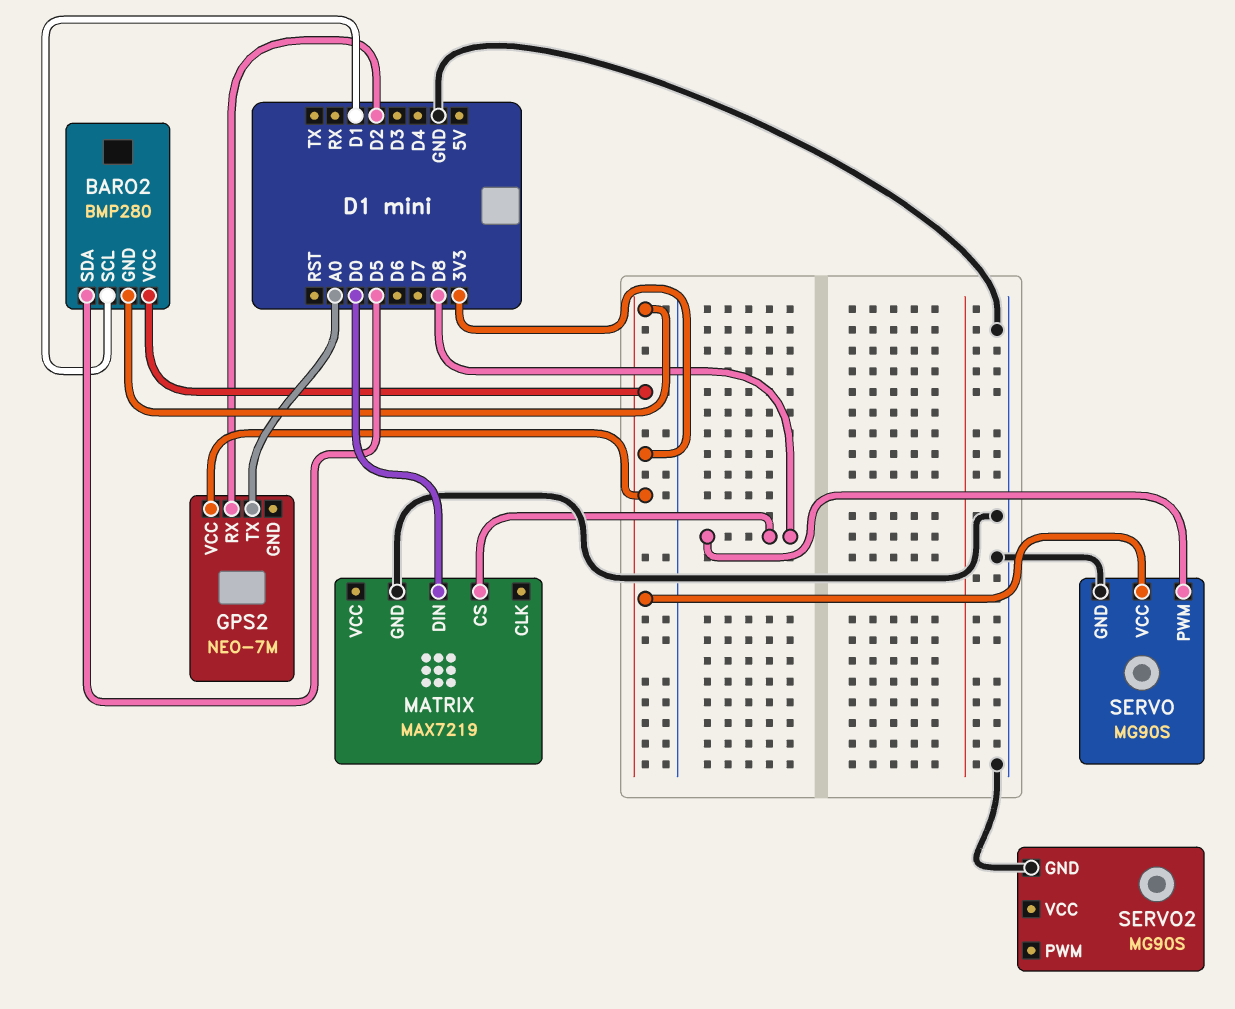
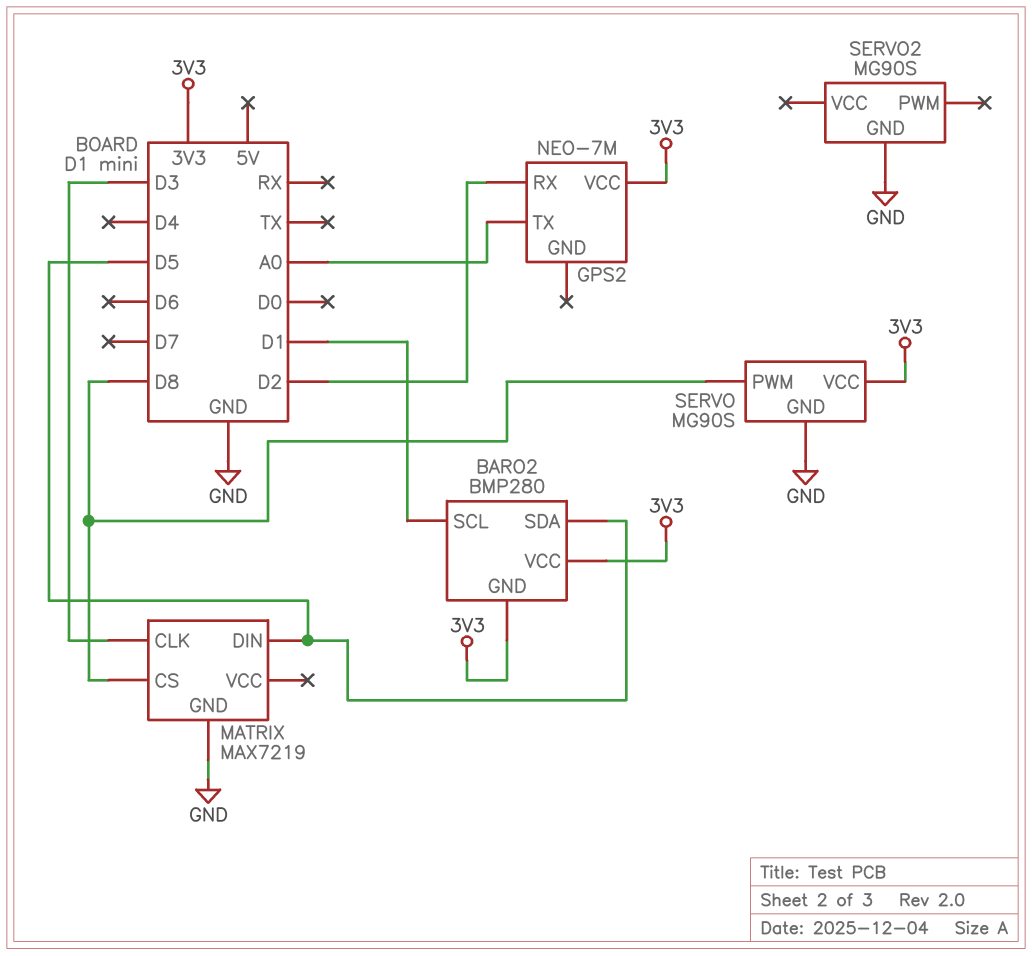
MATRIX pin CLK: none -> D3
MATRIX pin DIN: D0 -> D5

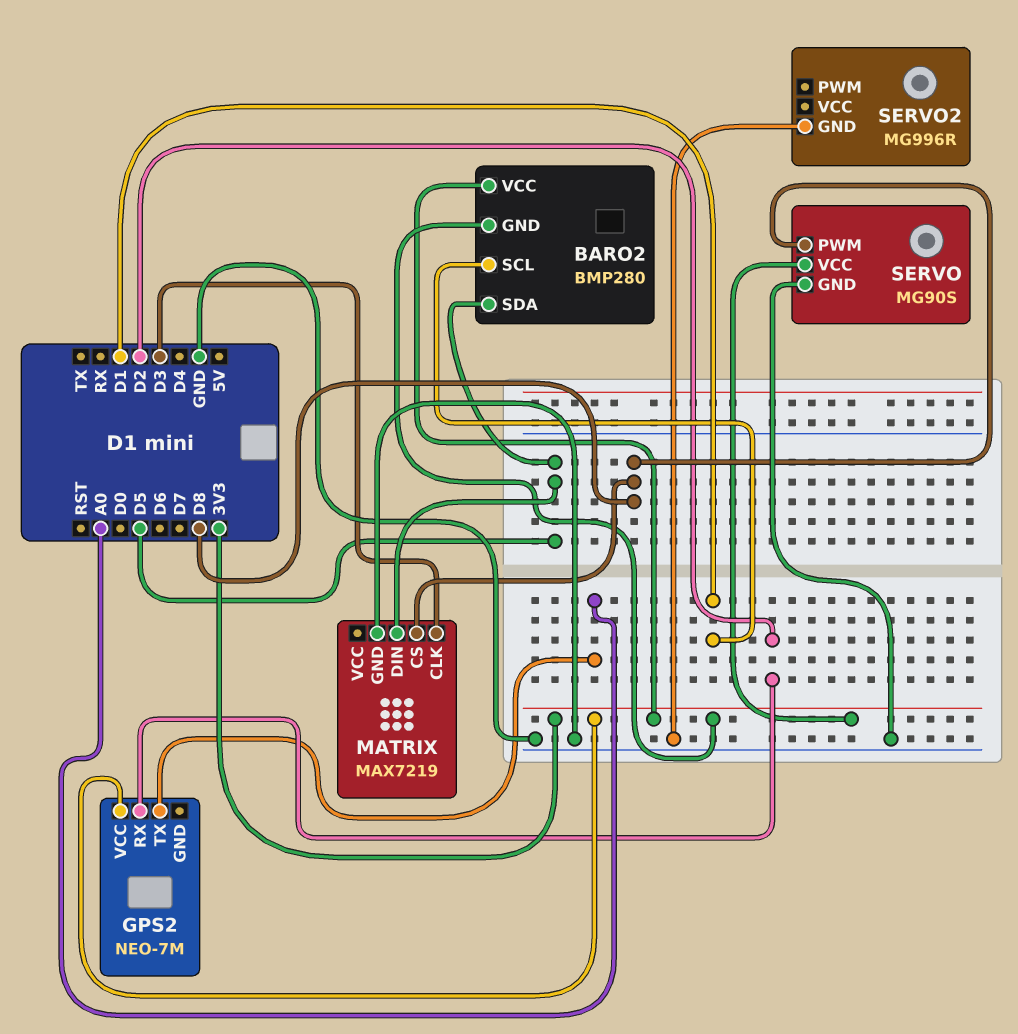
SERVO2: MG90S -> MG996R

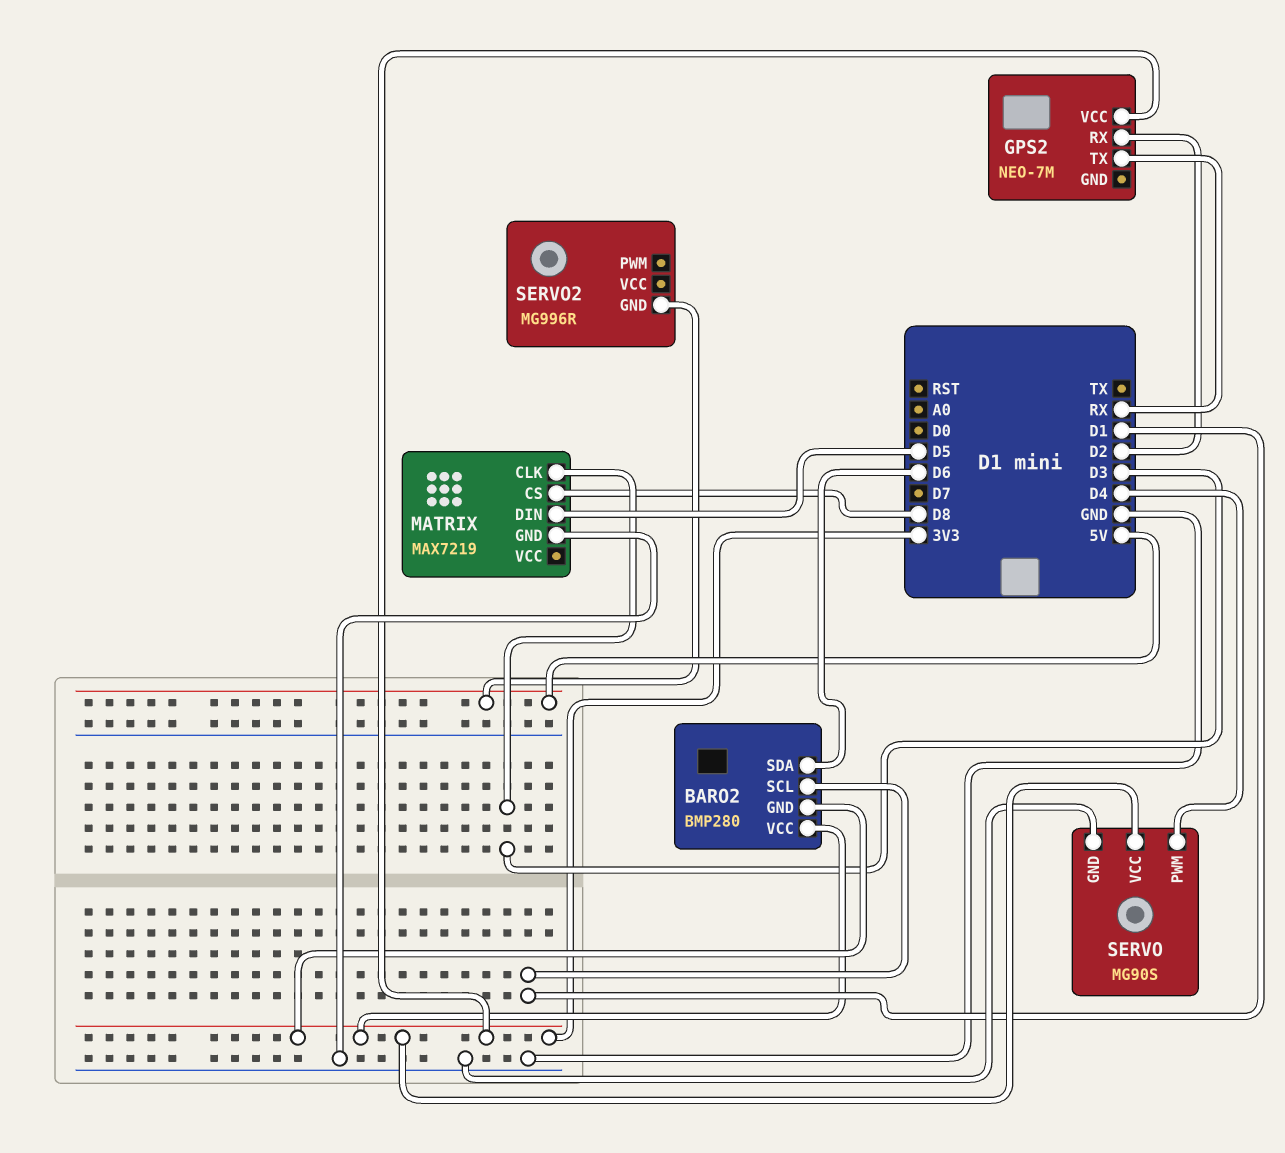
BARO2 pin SDA: D5 -> D6
GPS2 pin TX: A0 -> RX
SERVO pin PWM: D8 -> D4
SERVO2 pin GND: GND -> 5V

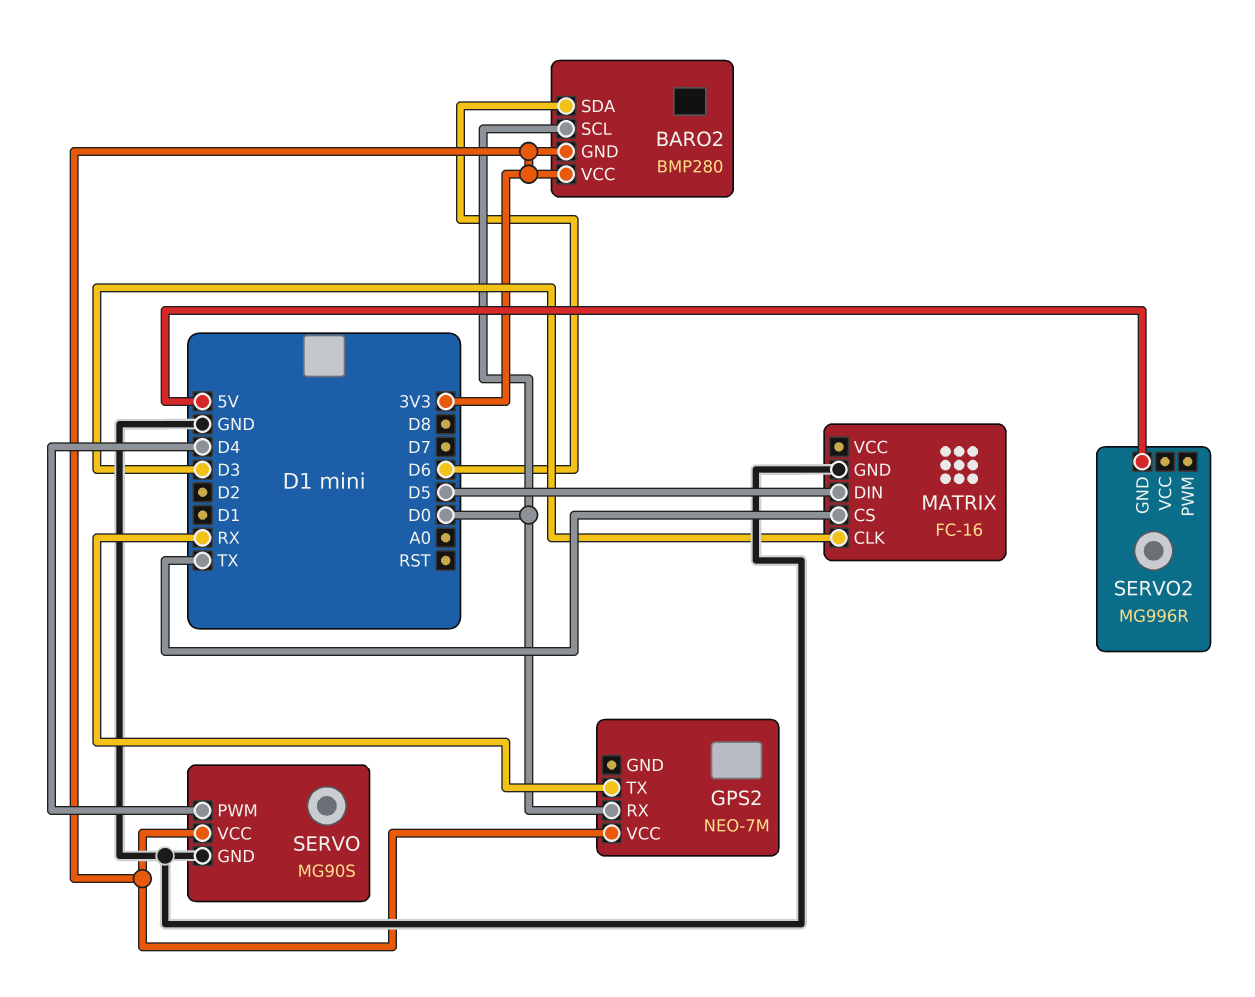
BARO2 pin SCL: D1 -> D0
GPS2 pin RX: D2 -> D0
MATRIX: MAX7219 -> FC-16
MATRIX pin CS: D8 -> TX

